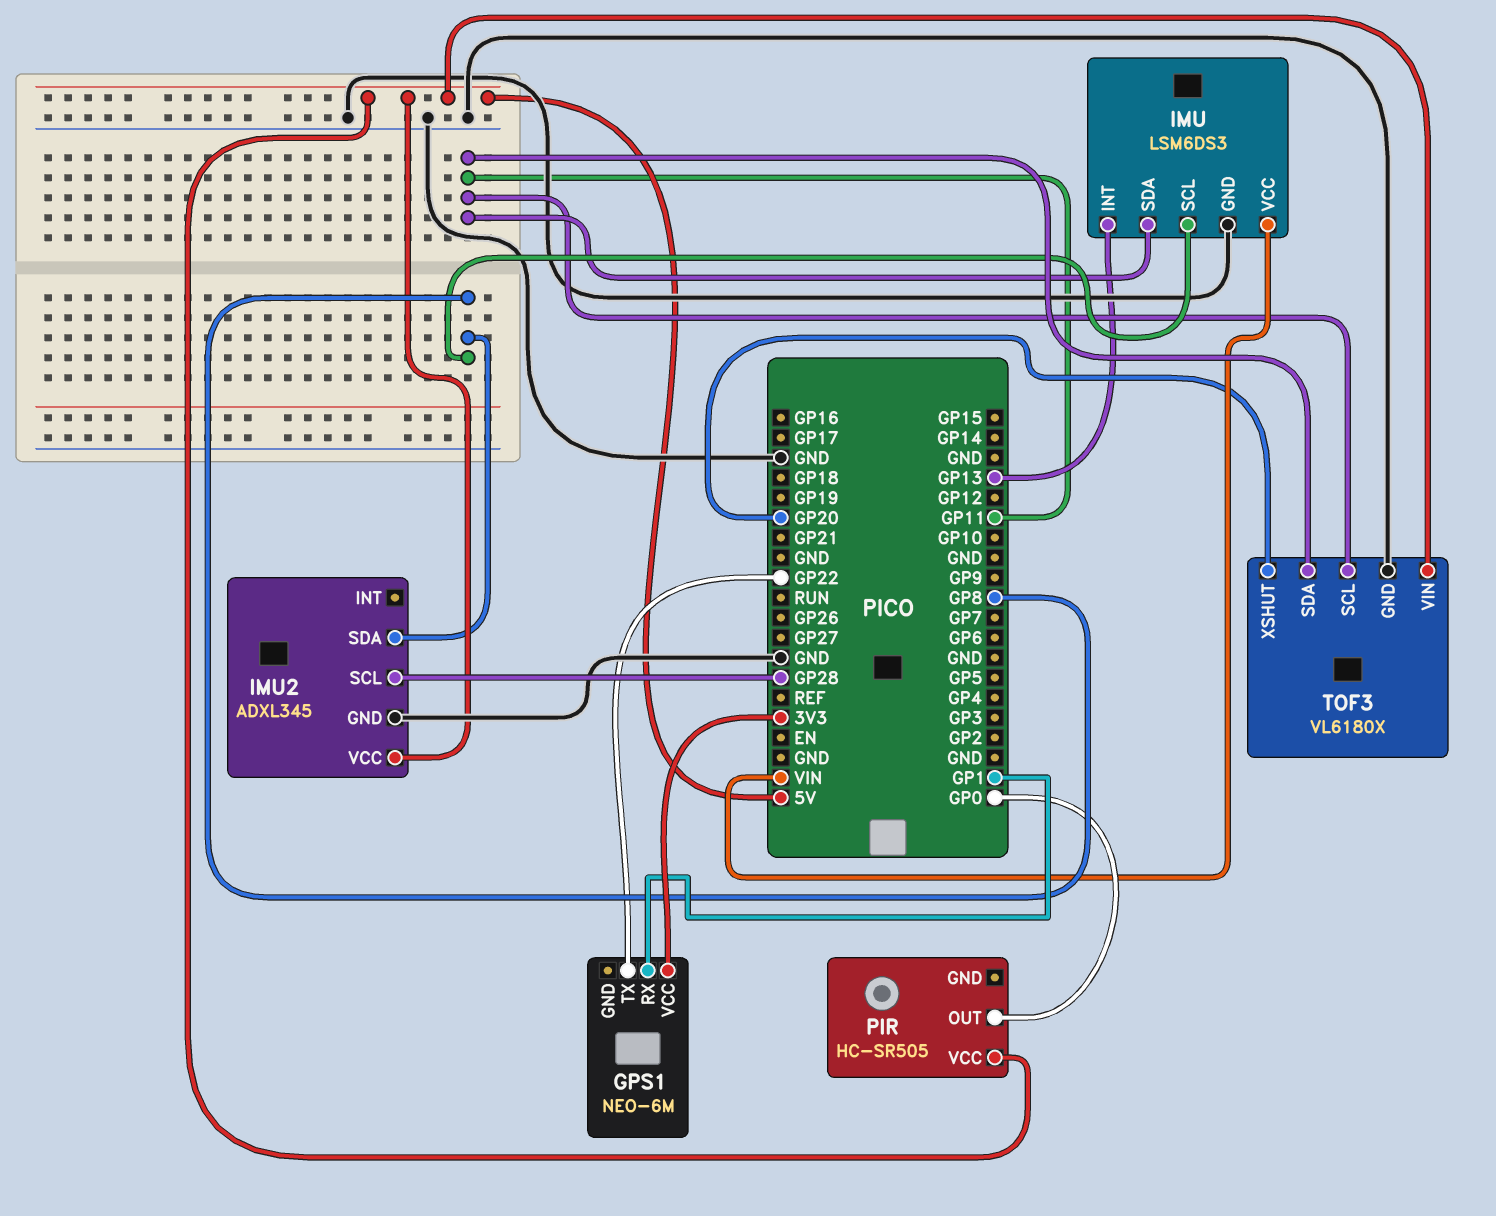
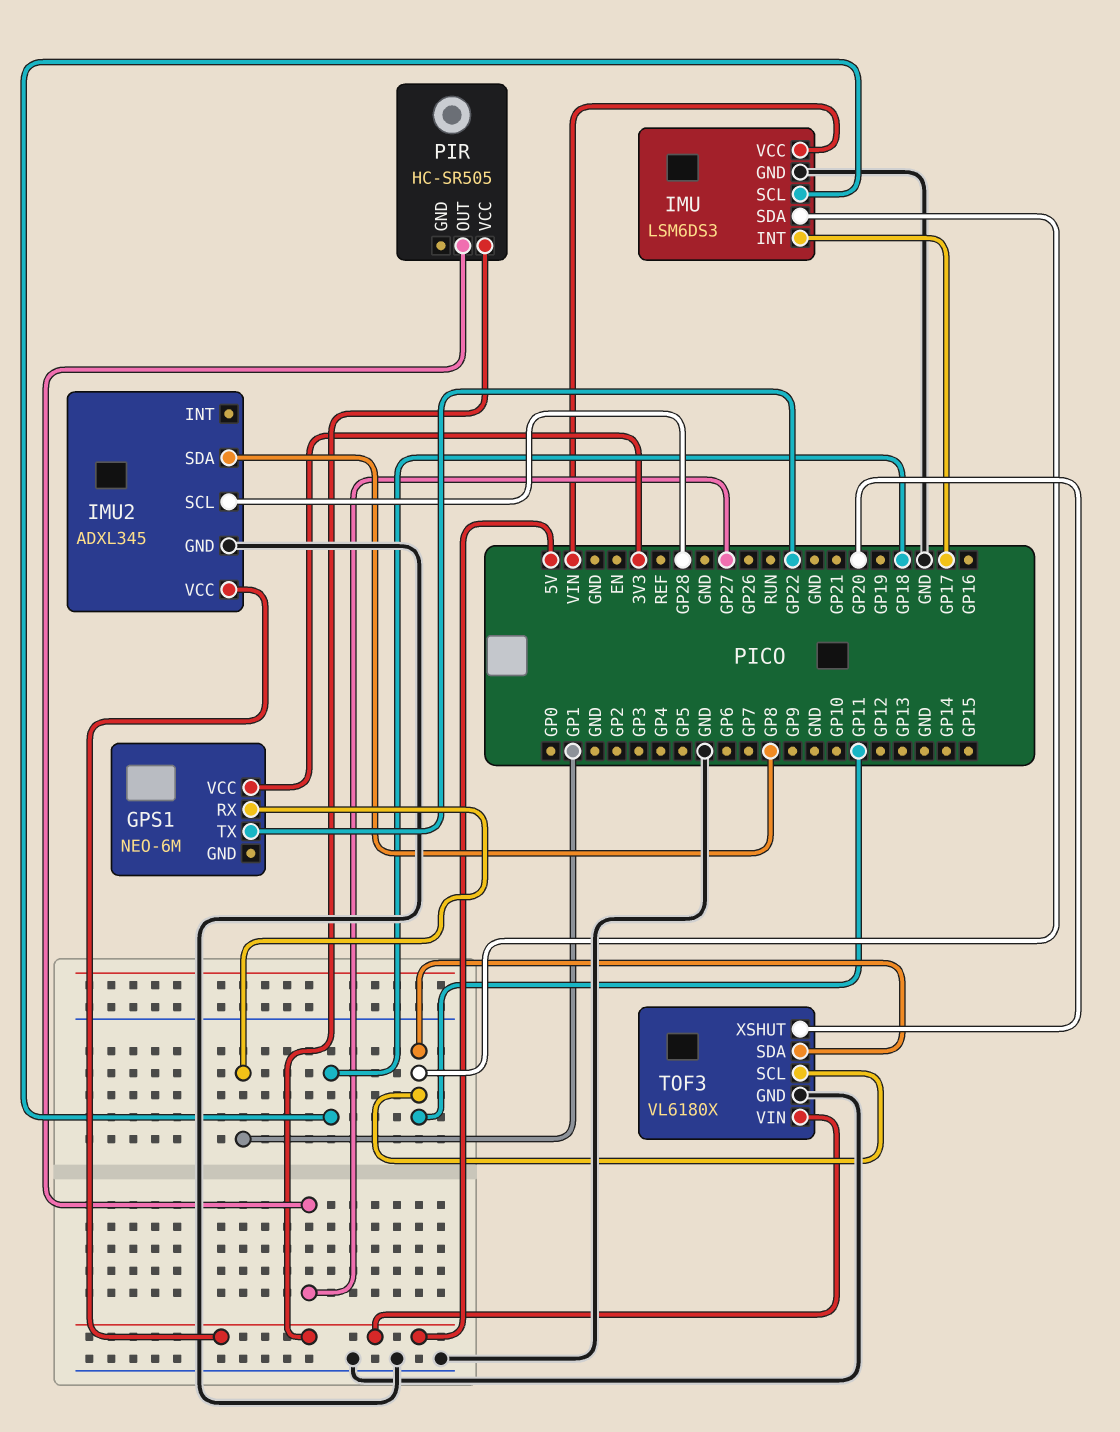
IMU pin INT: GP13 -> GP17
IMU pin SCL: GP8 -> GP18
PIR pin OUT: GP0 -> GP27

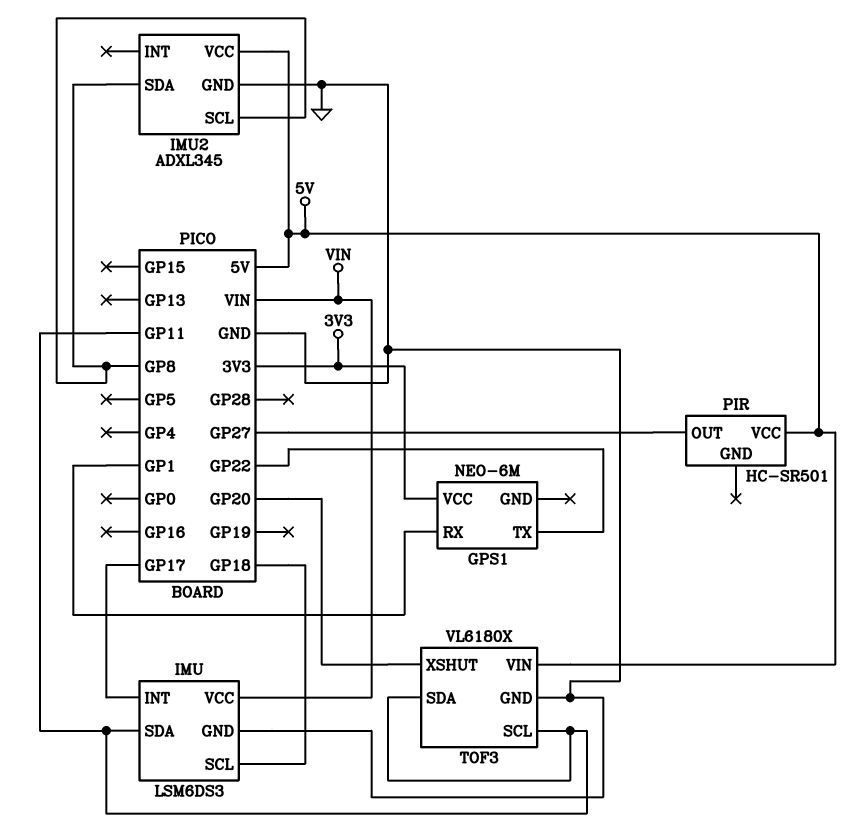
IMU2 pin SCL: GP28 -> GP8
PIR: HC-SR505 -> HC-SR501

